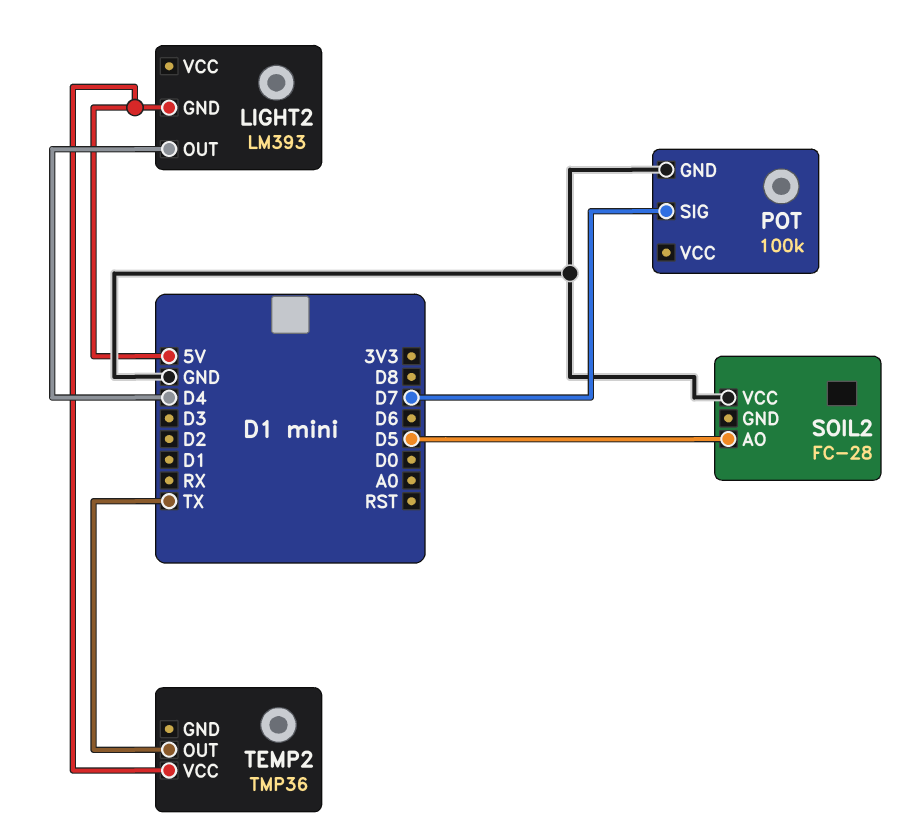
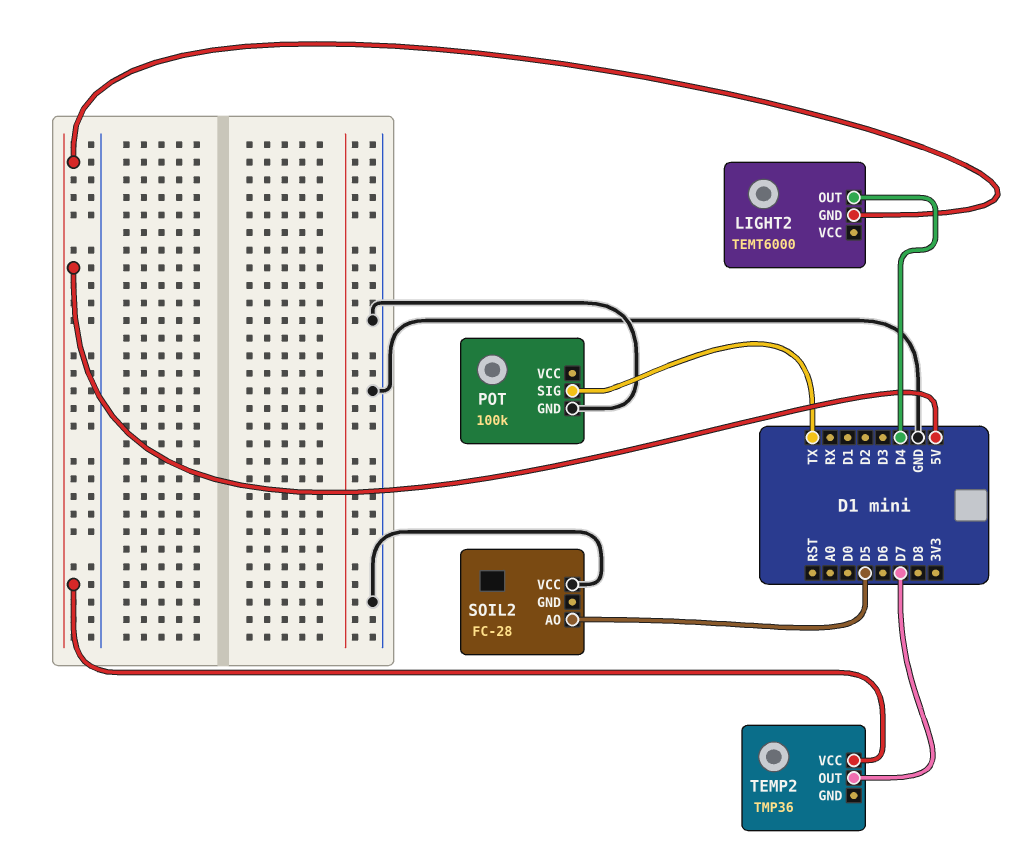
LIGHT2: LM393 -> TEMT6000
POT pin SIG: D7 -> TX
TEMP2 pin OUT: TX -> D7

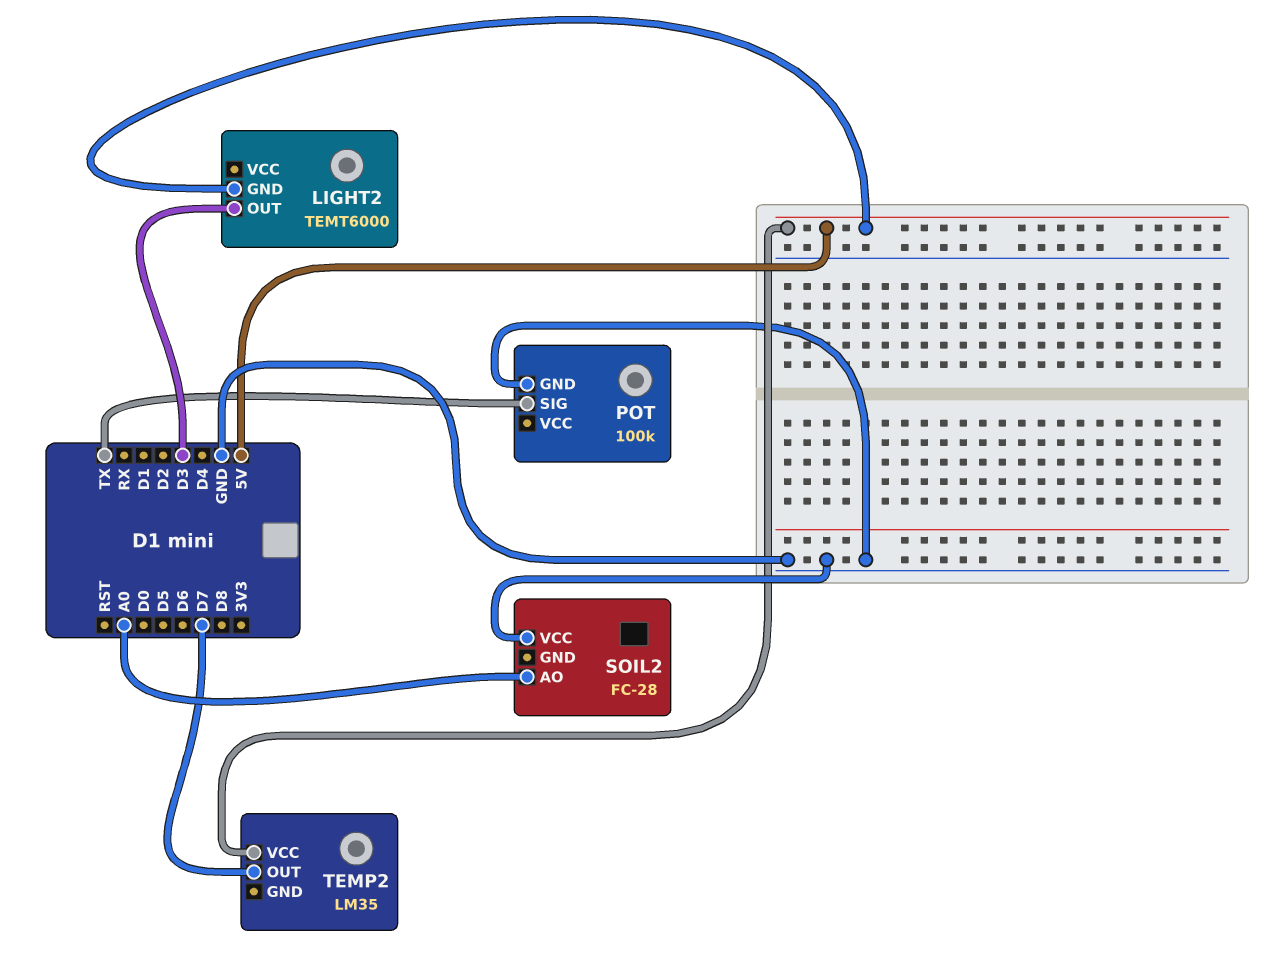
LIGHT2 pin OUT: D4 -> D3
SOIL2 pin AO: D5 -> A0
TEMP2: TMP36 -> LM35

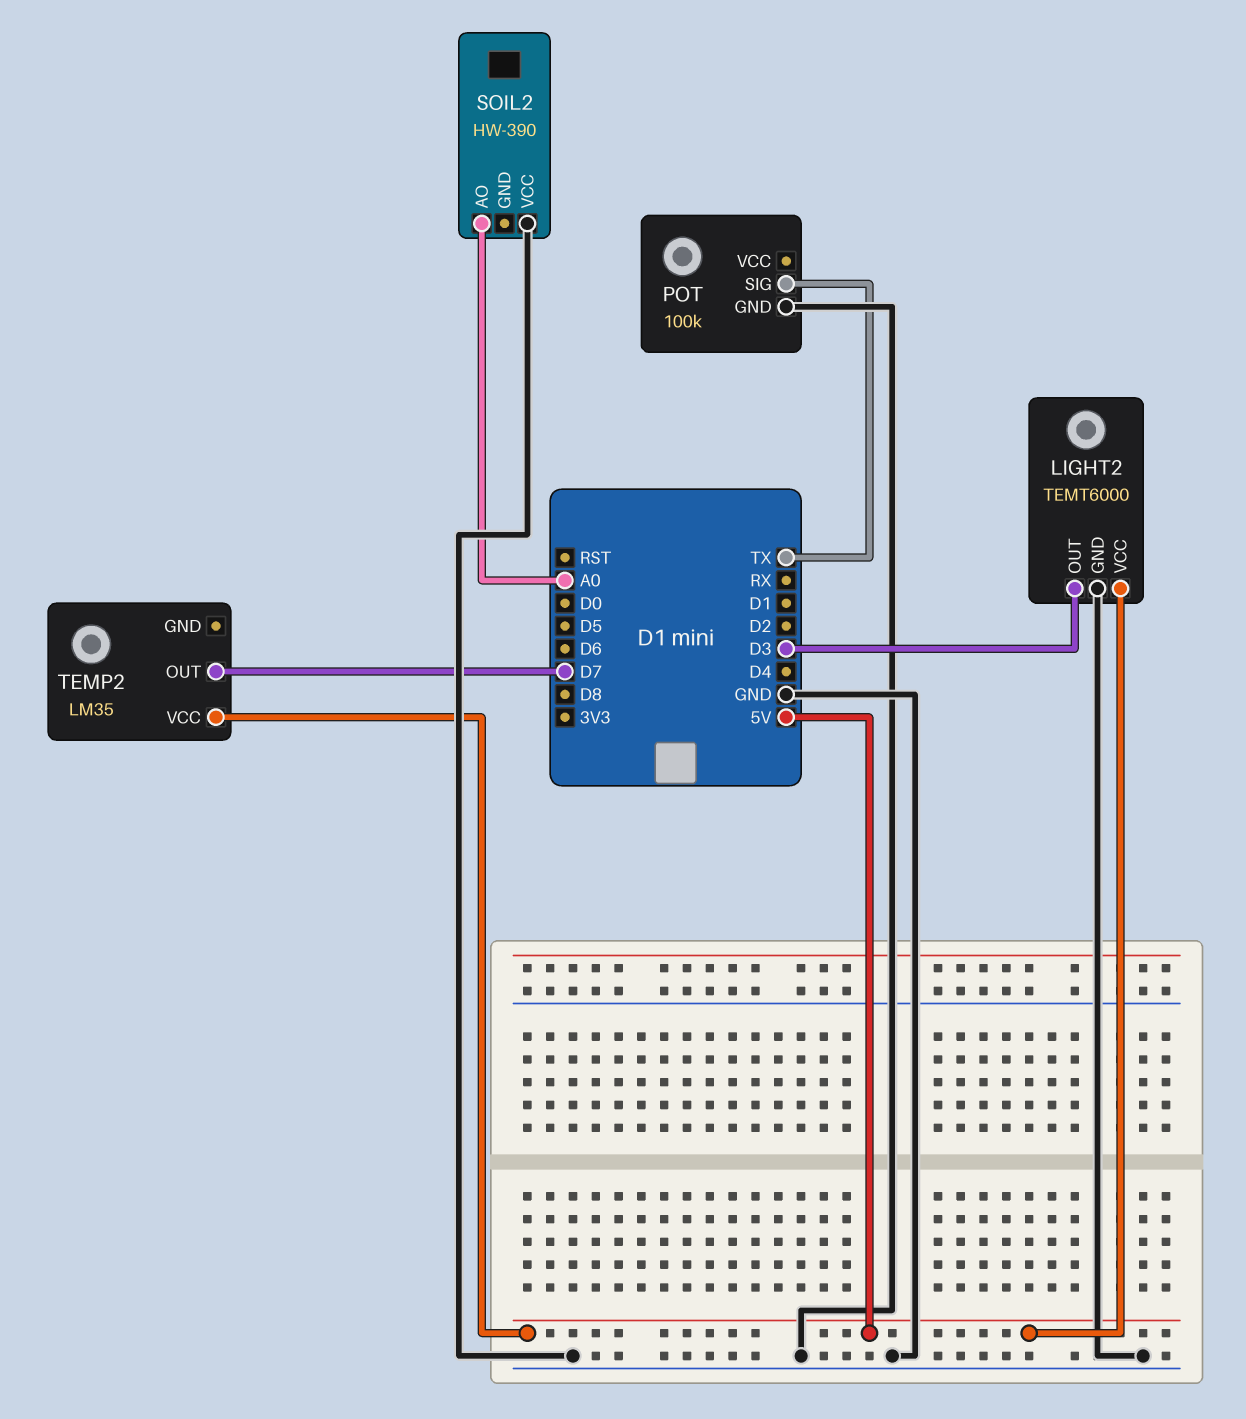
LIGHT2 pin GND: 5V -> GND
LIGHT2 pin VCC: none -> 5V
SOIL2: FC-28 -> HW-390

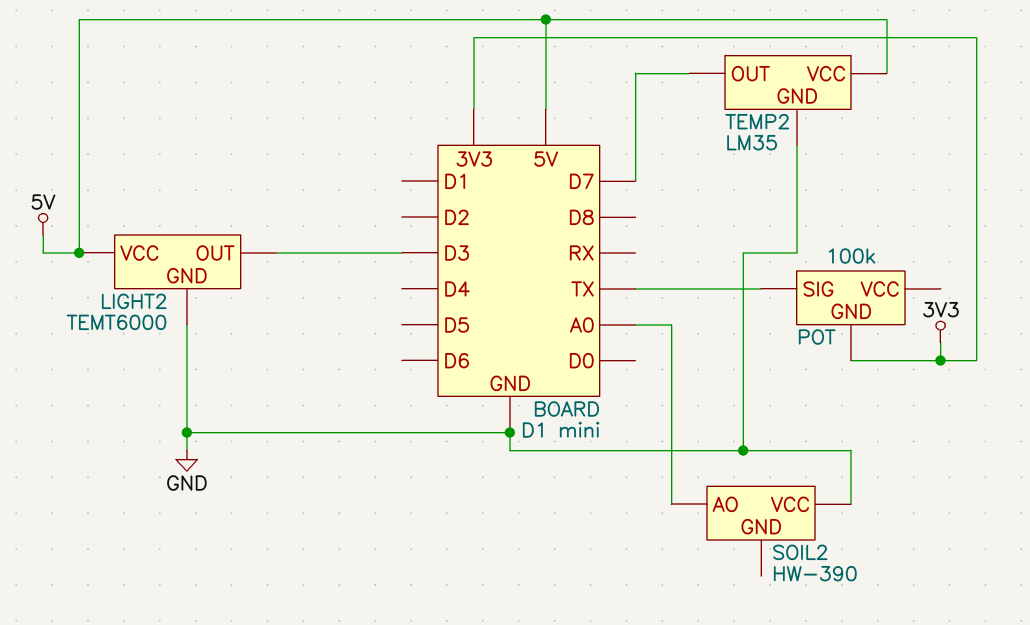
POT pin GND: GND -> 3V3
TEMP2 pin GND: none -> GND

